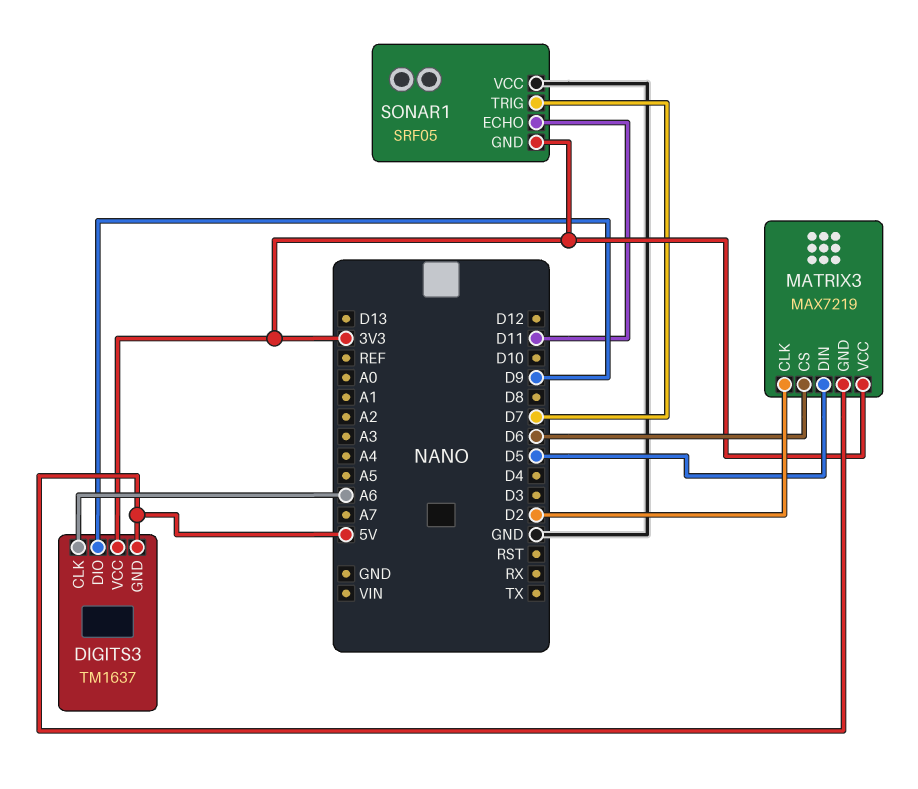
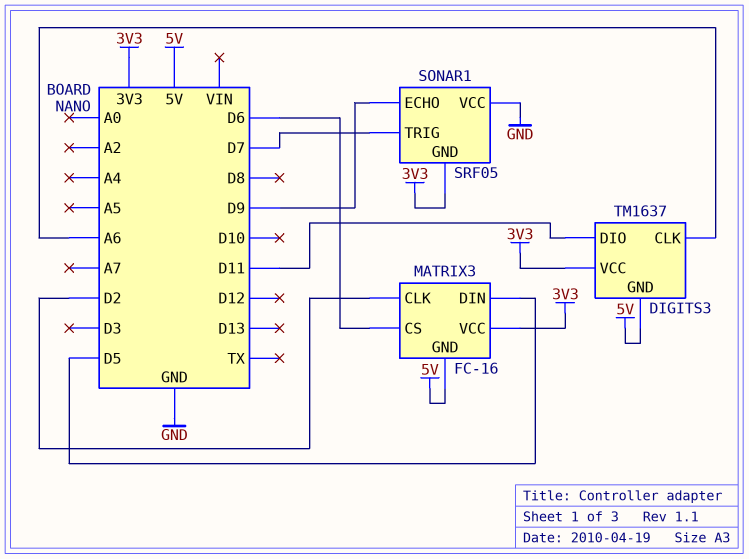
DIGITS3 pin DIO: D9 -> D11
MATRIX3: MAX7219 -> FC-16
SONAR1 pin ECHO: D11 -> D9

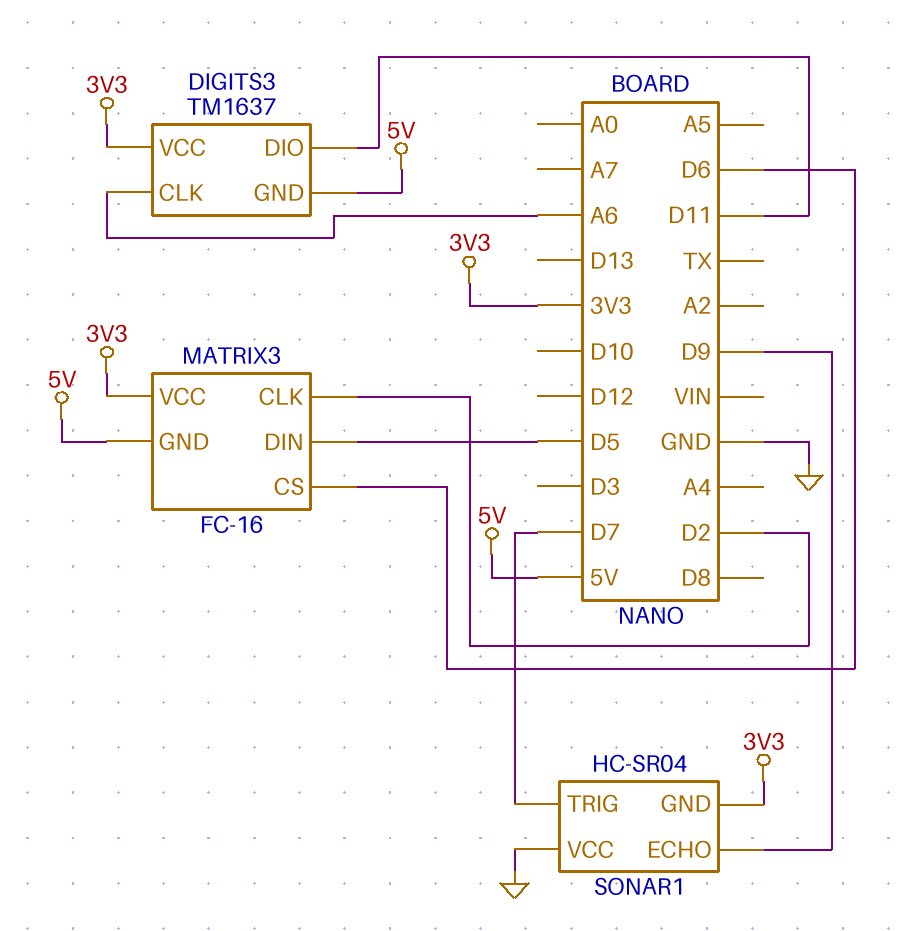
SONAR1: SRF05 -> HC-SR04

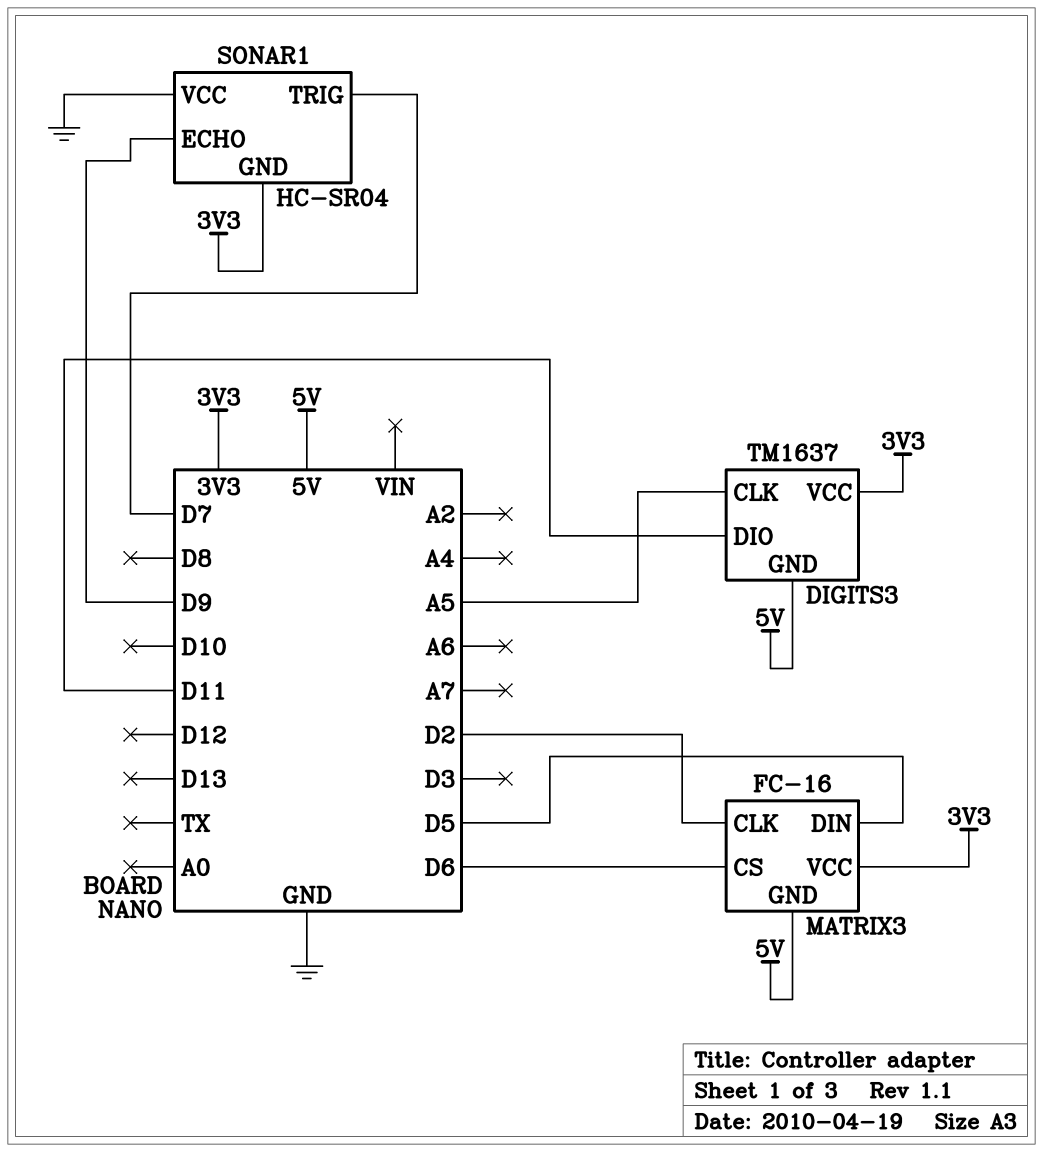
DIGITS3 pin CLK: A6 -> A5

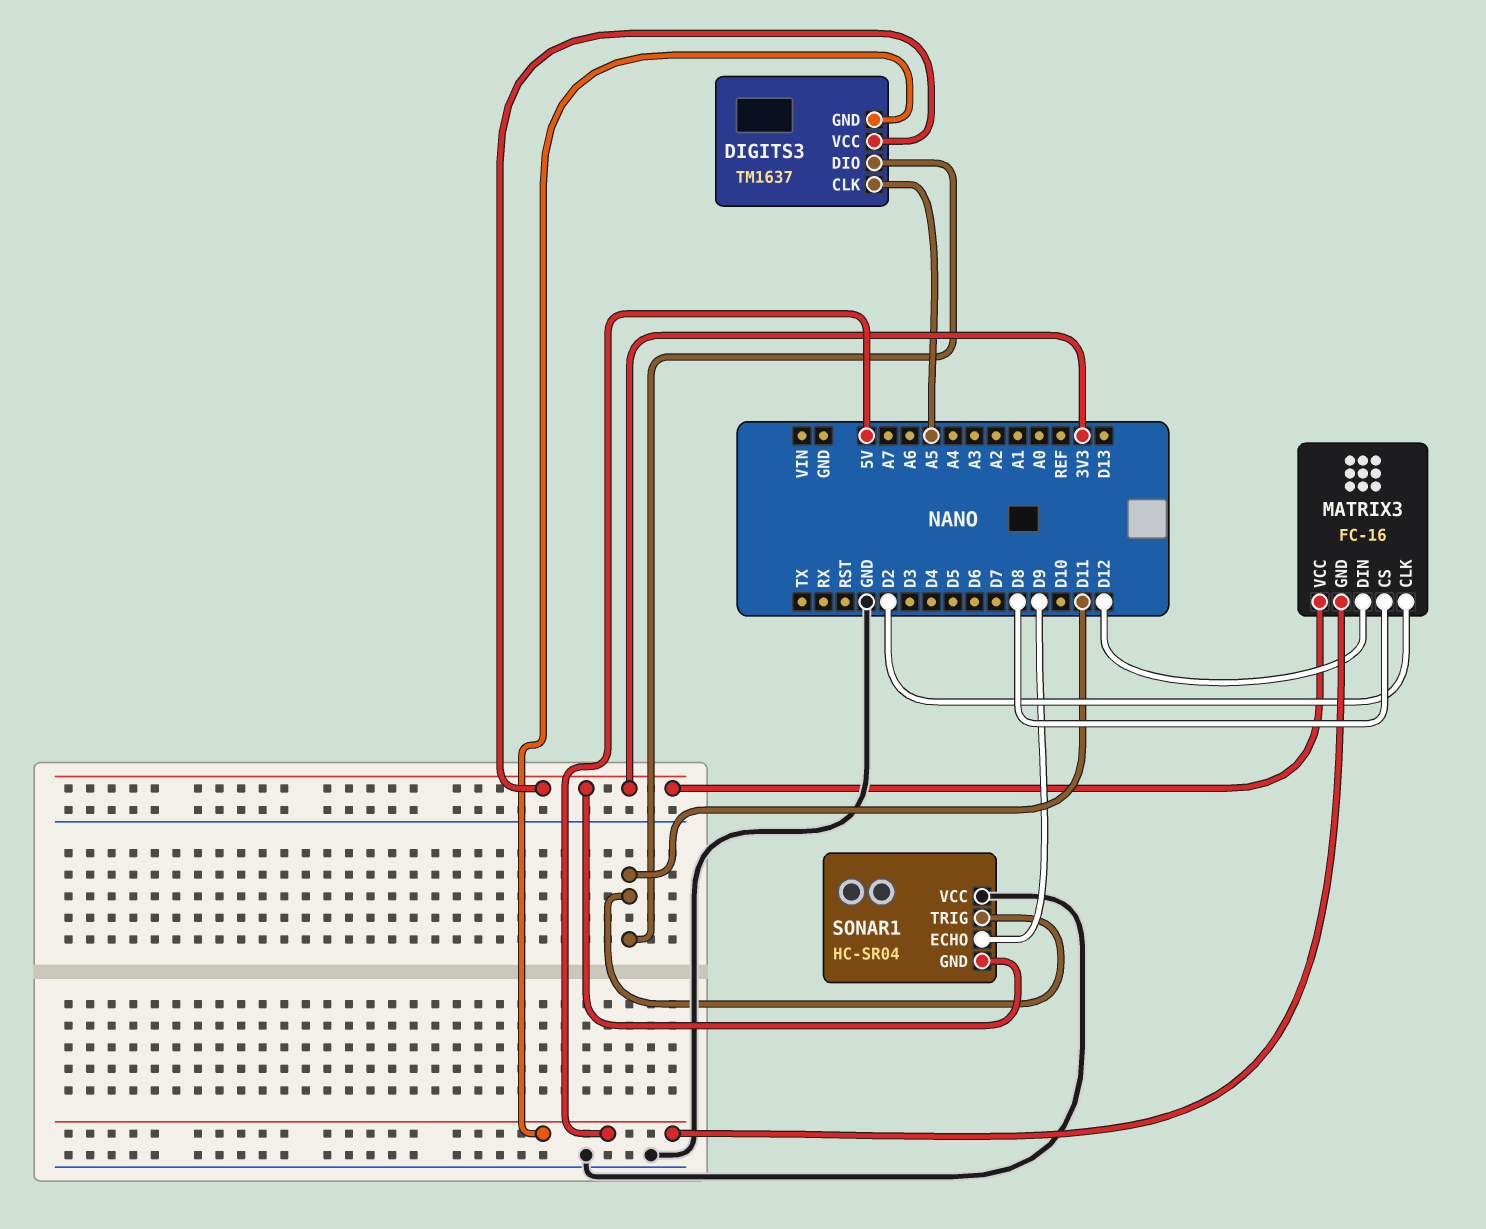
MATRIX3 pin CS: D6 -> D8
MATRIX3 pin DIN: D5 -> D12
SONAR1 pin TRIG: D7 -> D11

